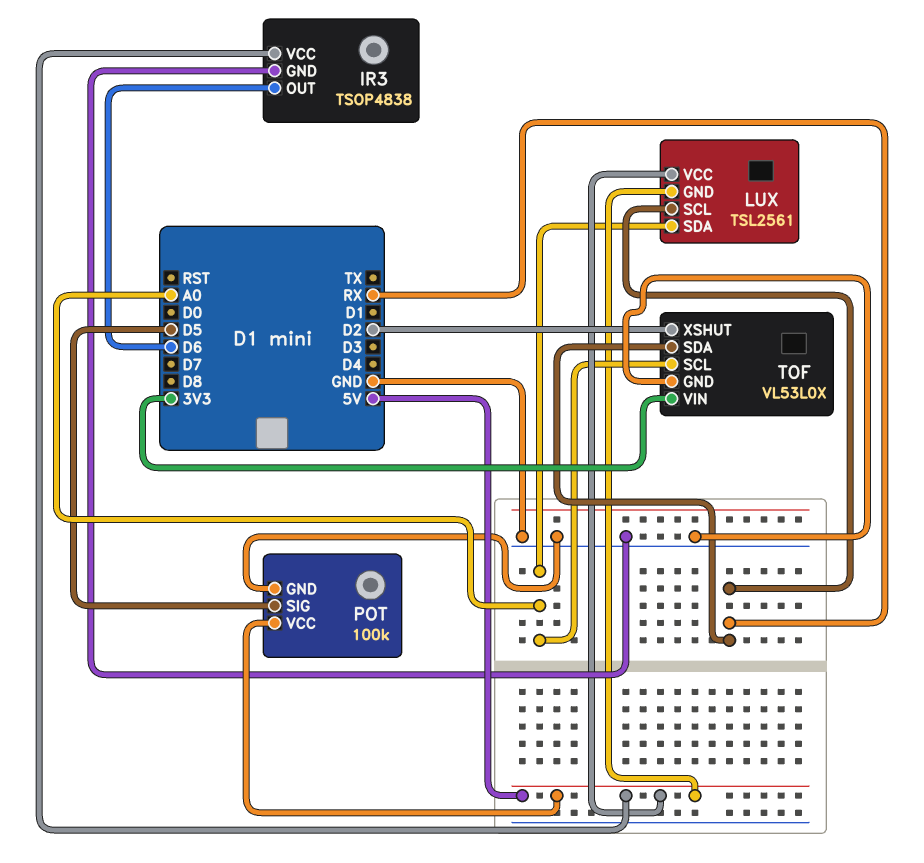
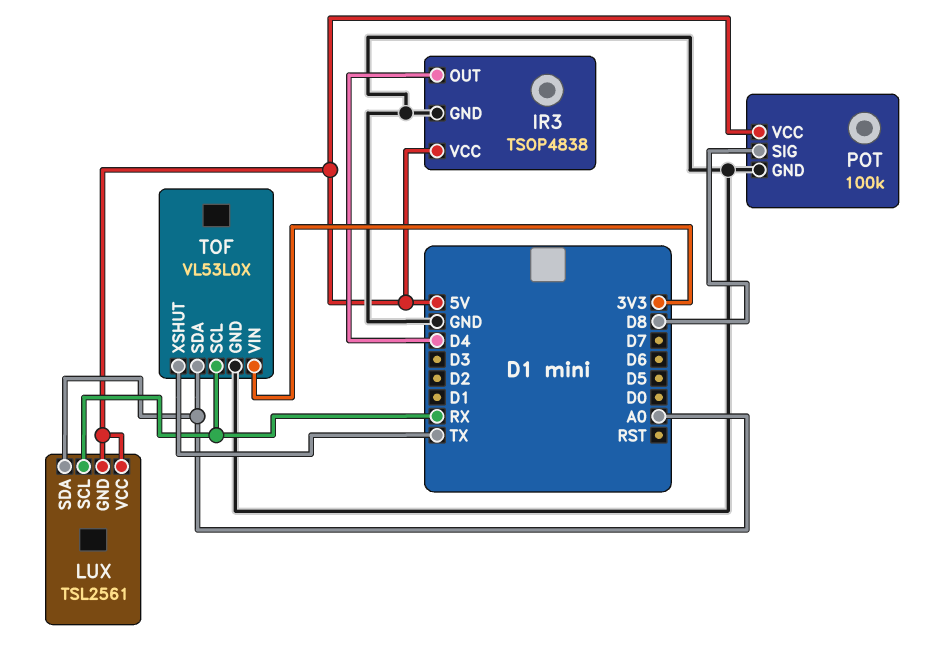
IR3 pin OUT: D6 -> D4
POT pin SIG: D5 -> D8
TOF pin SCL: A0 -> RX
TOF pin SDA: RX -> A0
TOF pin XSHUT: D2 -> TX

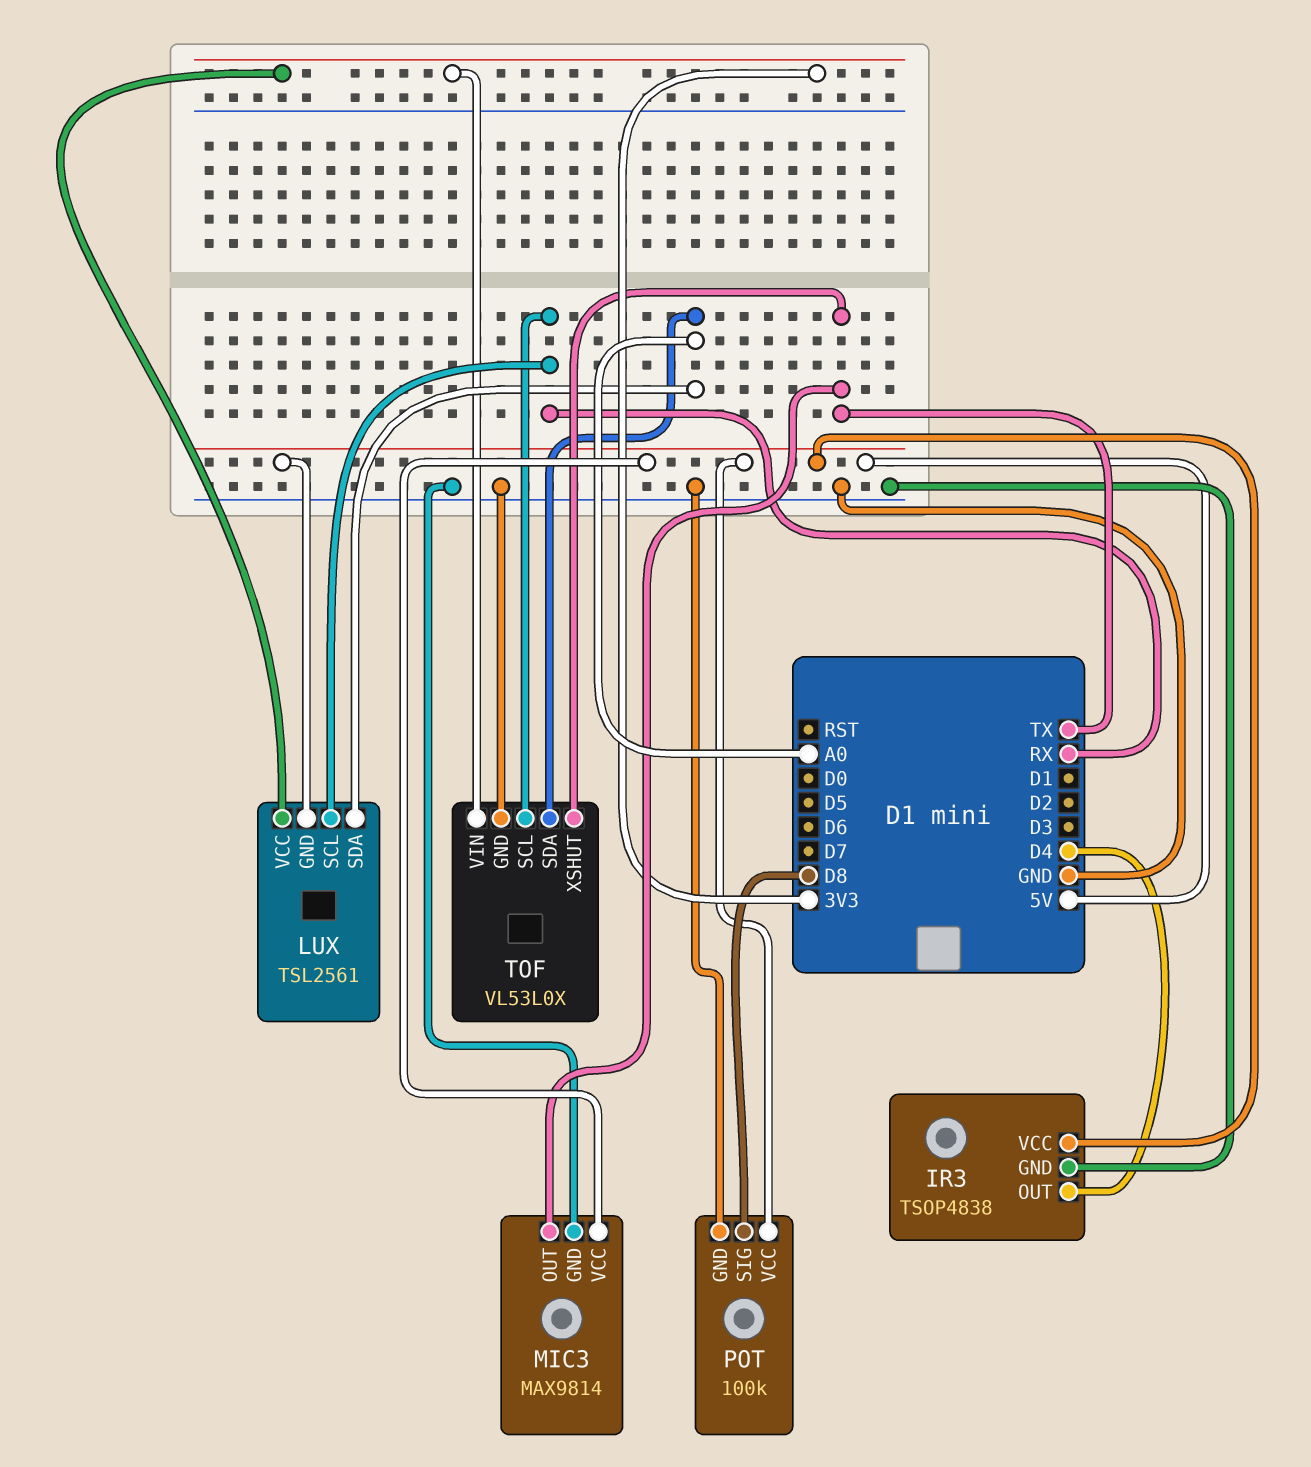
LUX pin VCC: 5V -> 3V3
MIC3: none -> MAX9814
MIC3 pin GND: none -> GND
MIC3 pin OUT: none -> TX
MIC3 pin VCC: none -> 5V

